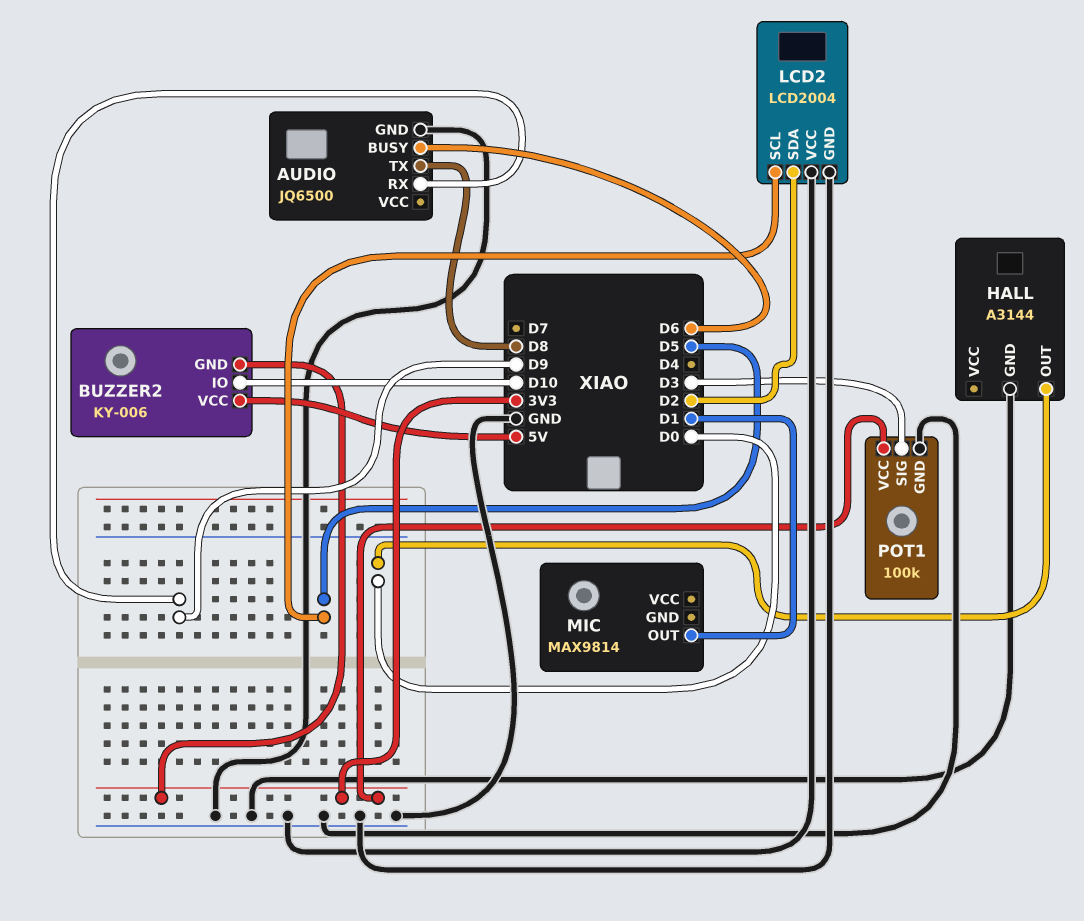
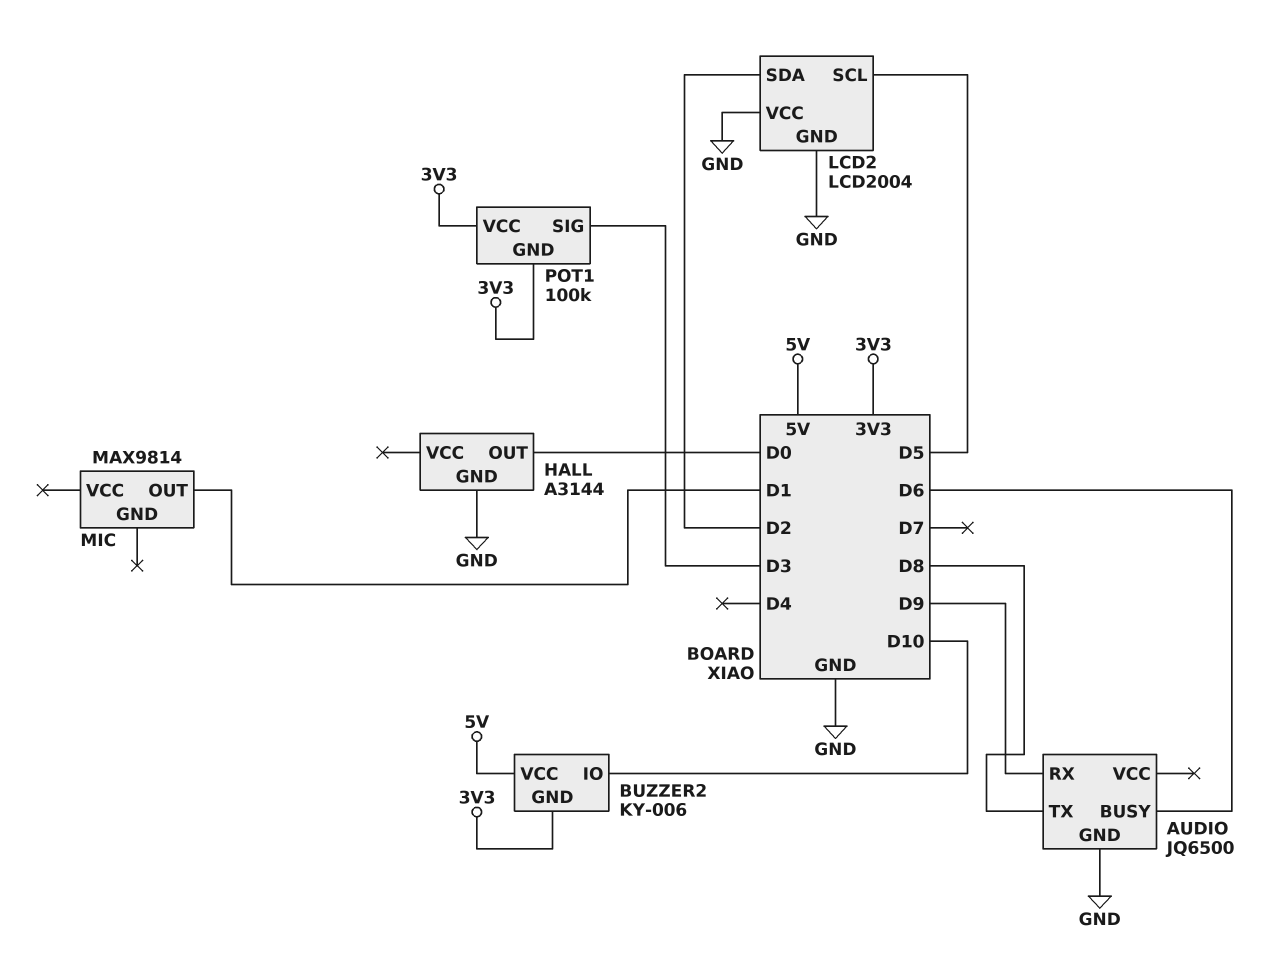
POT1 pin GND: GND -> 3V3

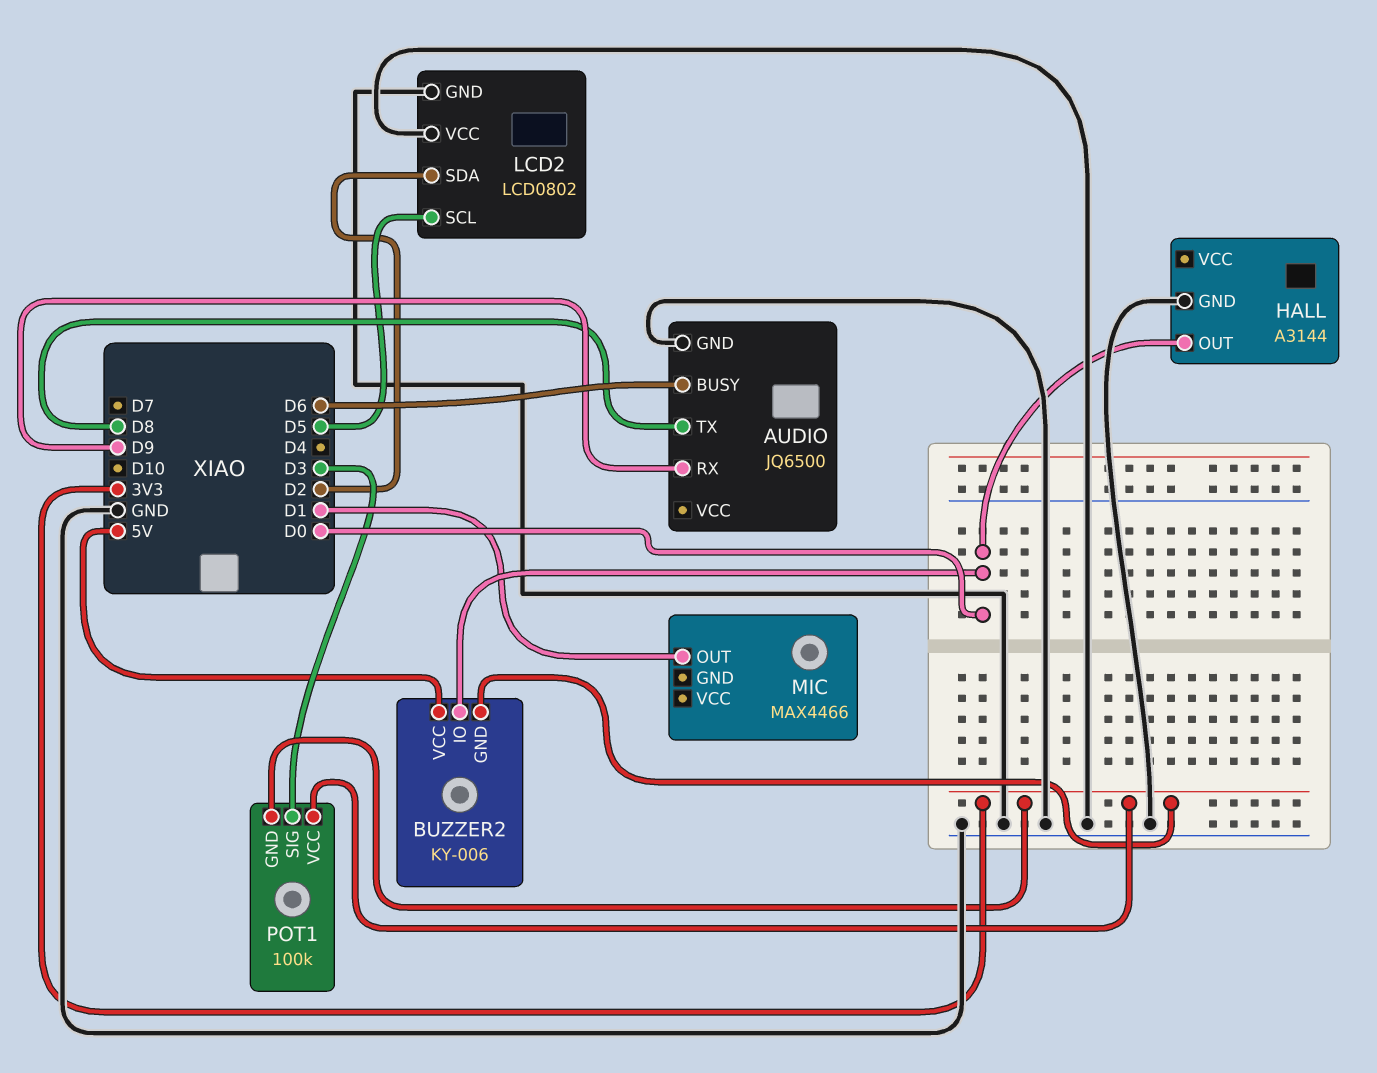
BUZZER2 pin IO: D10 -> D0
LCD2: LCD2004 -> LCD0802
MIC: MAX9814 -> MAX4466

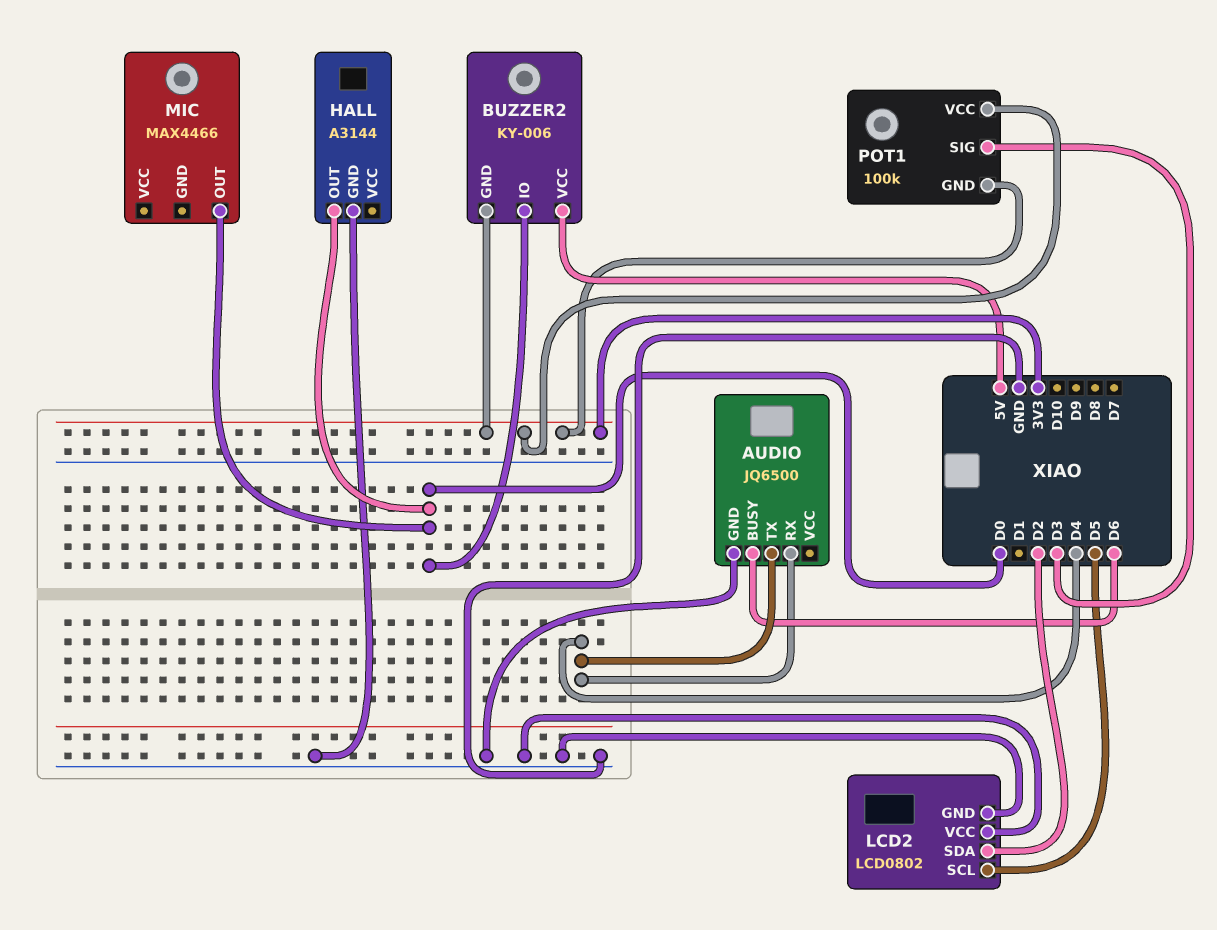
AUDIO pin RX: D9 -> D4
AUDIO pin TX: D8 -> D4
MIC pin OUT: D1 -> D0

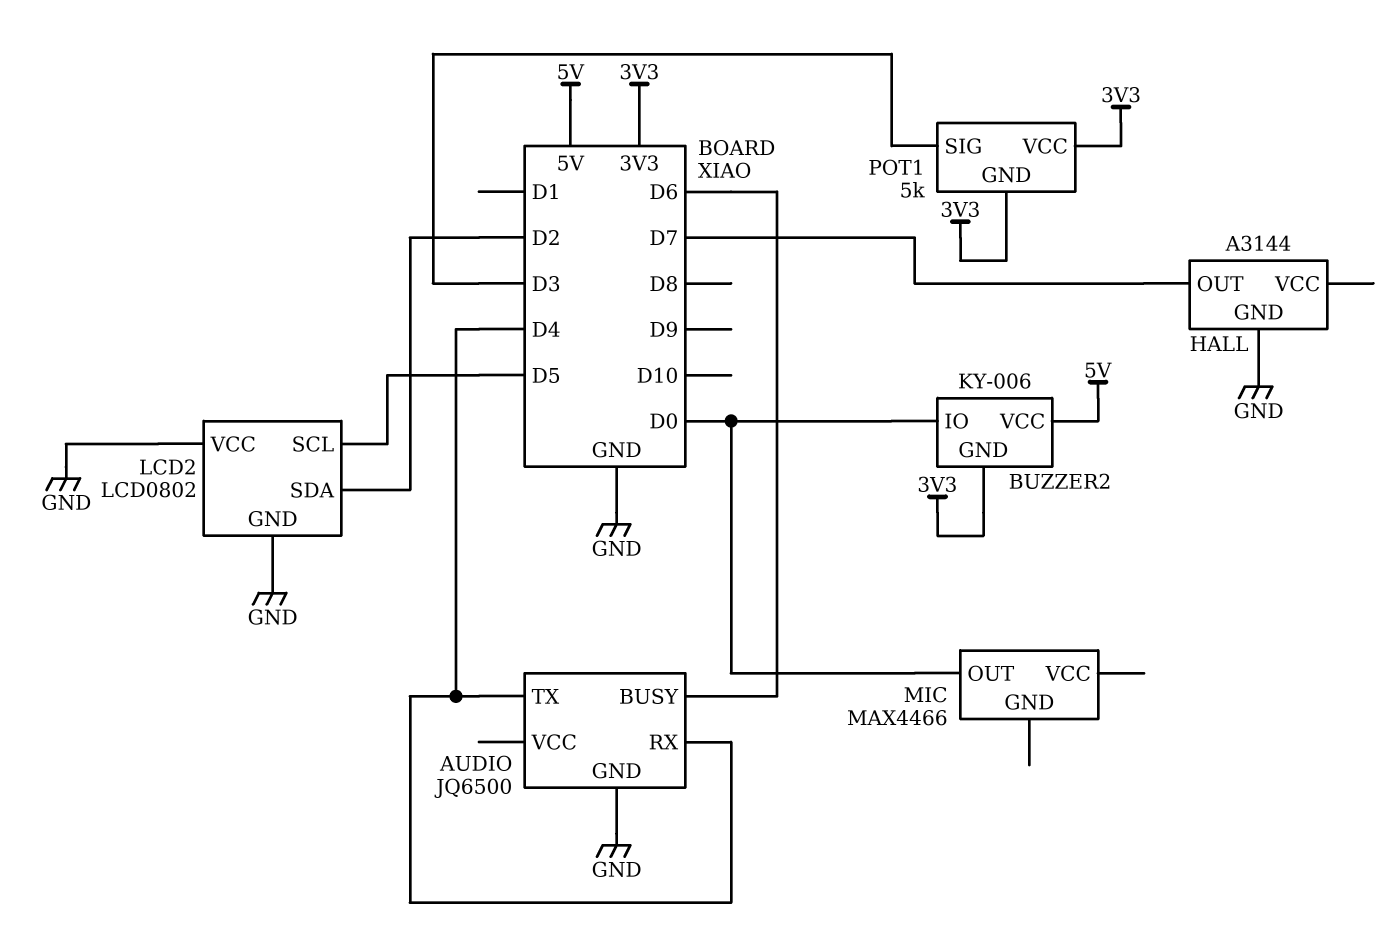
HALL pin OUT: D0 -> D7
POT1: 100k -> 5k

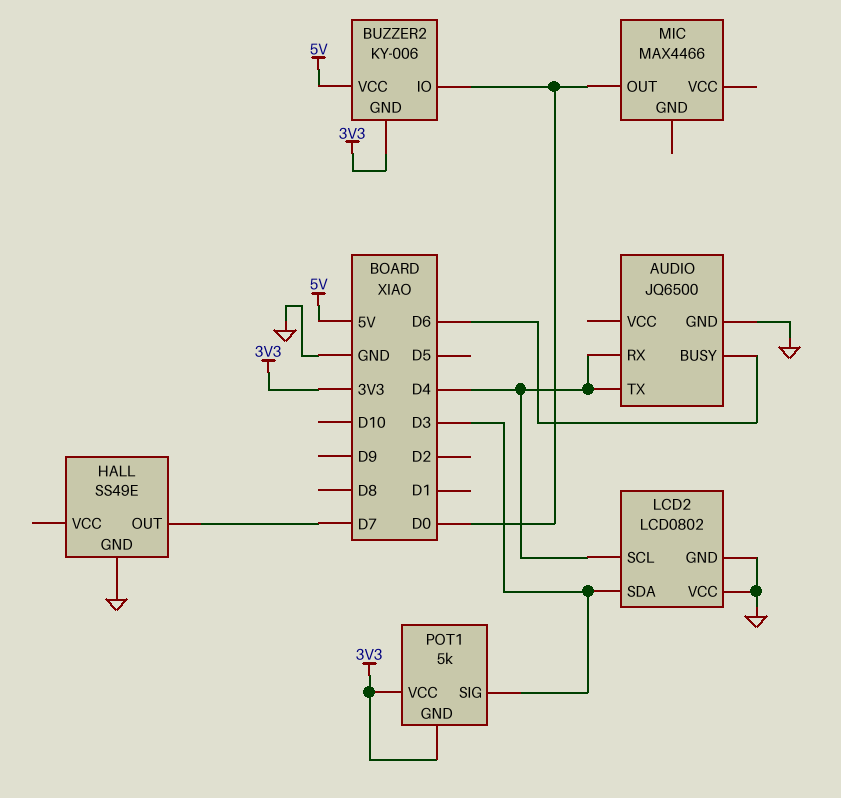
HALL: A3144 -> SS49E
LCD2 pin SCL: D5 -> D4
LCD2 pin SDA: D2 -> D3

